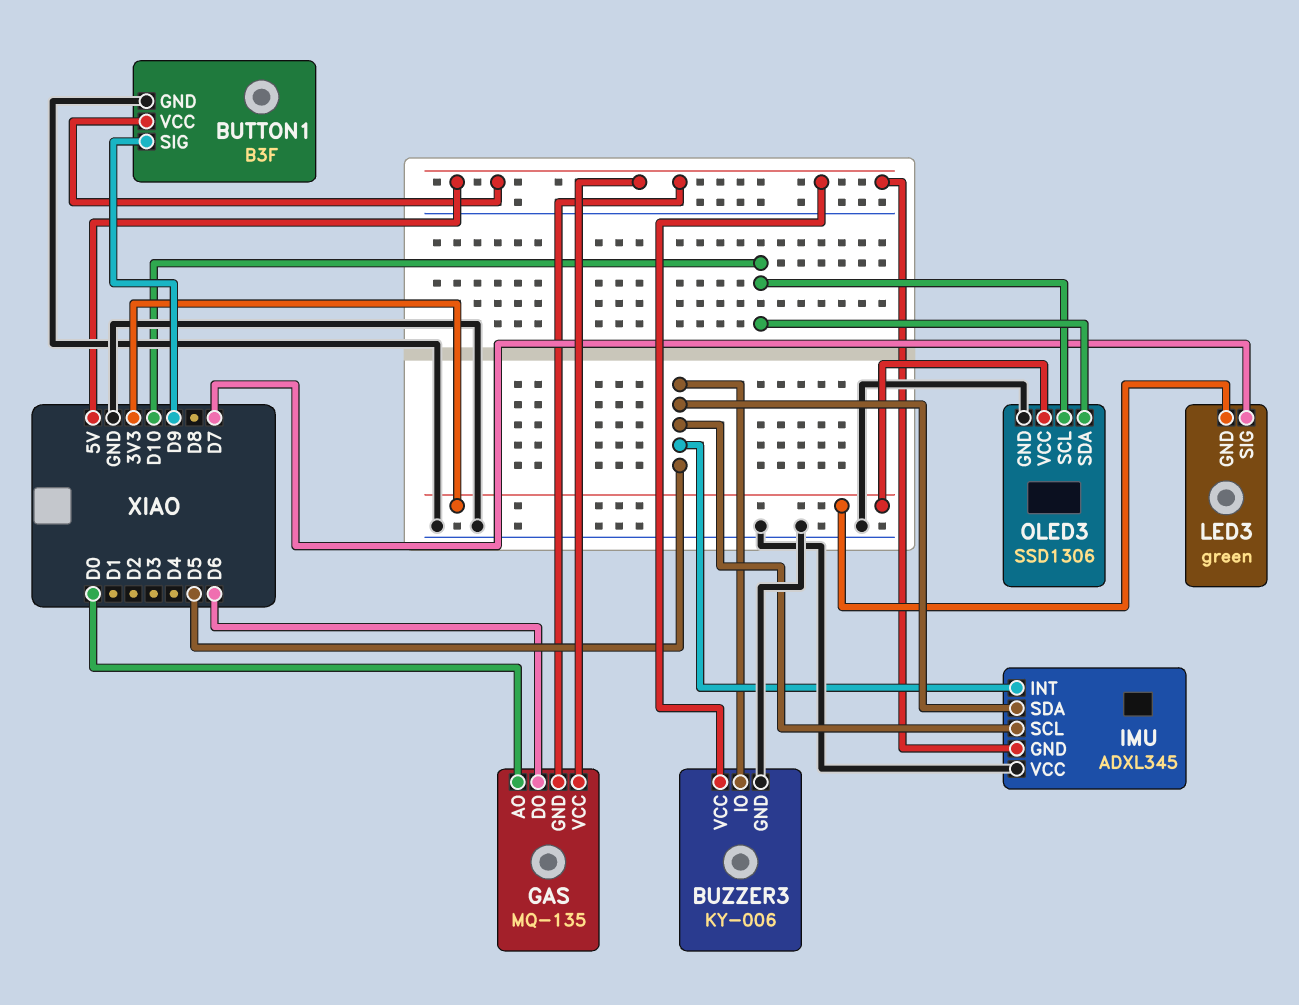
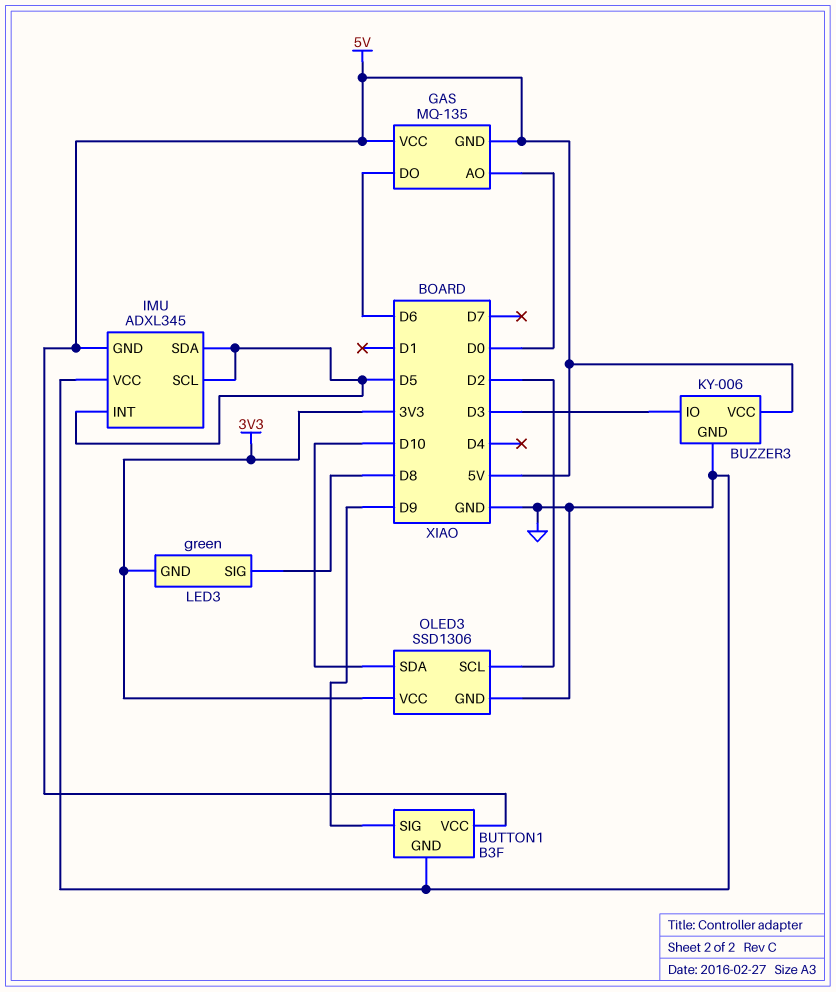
BUZZER3 pin IO: D5 -> D3
LED3 pin SIG: D7 -> D8
OLED3 pin SCL: D10 -> D2

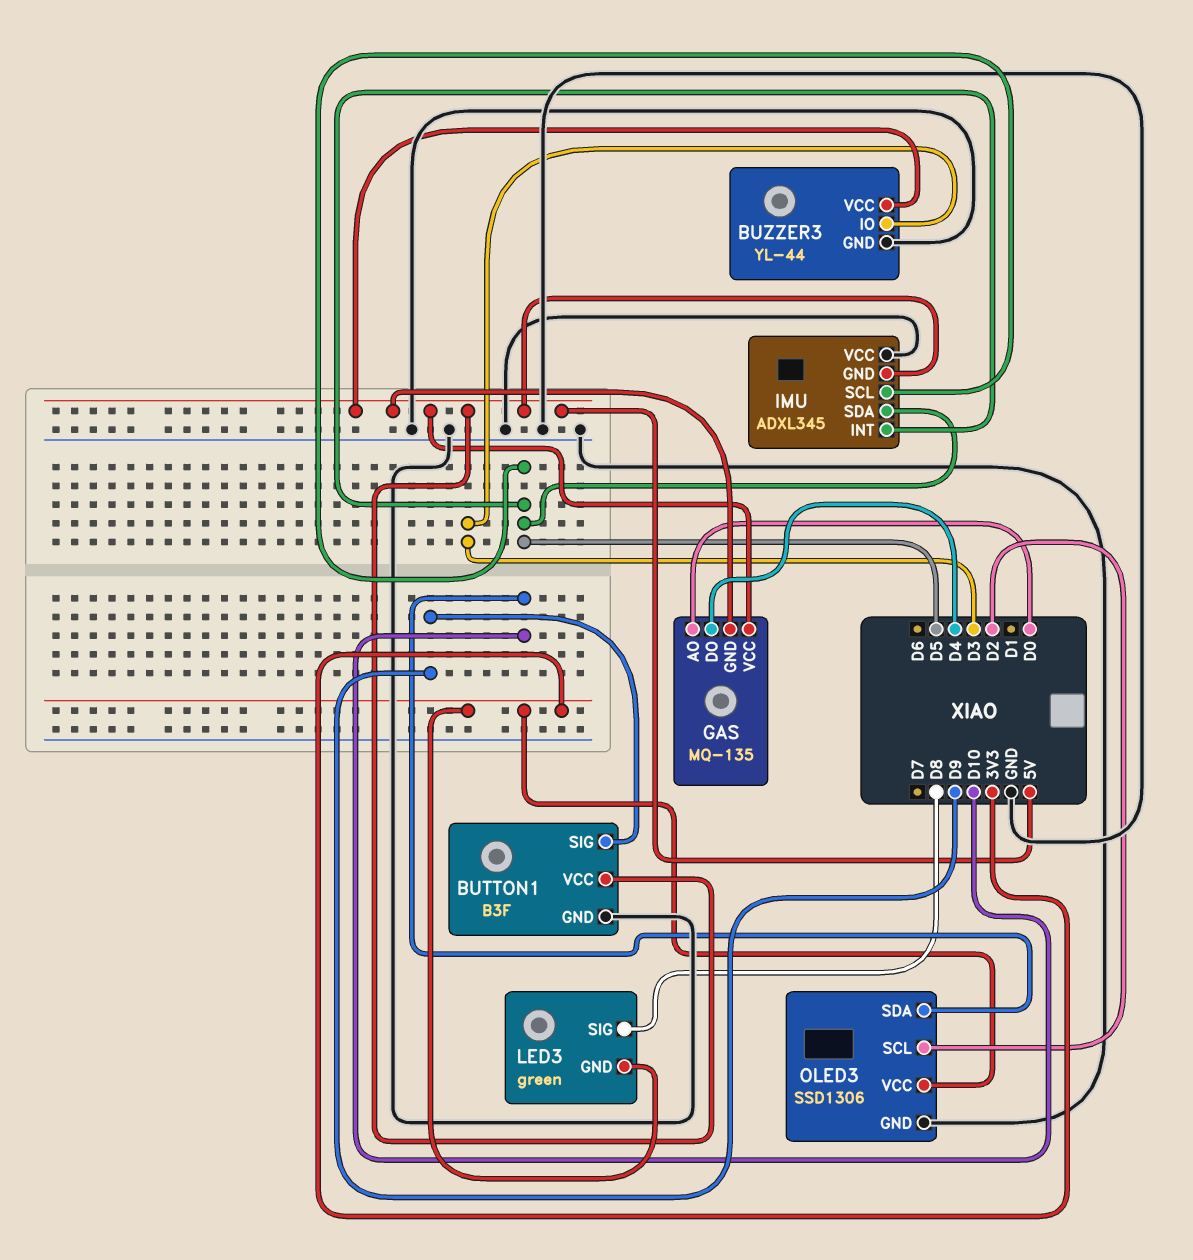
BUZZER3: KY-006 -> YL-44
GAS pin DO: D6 -> D4

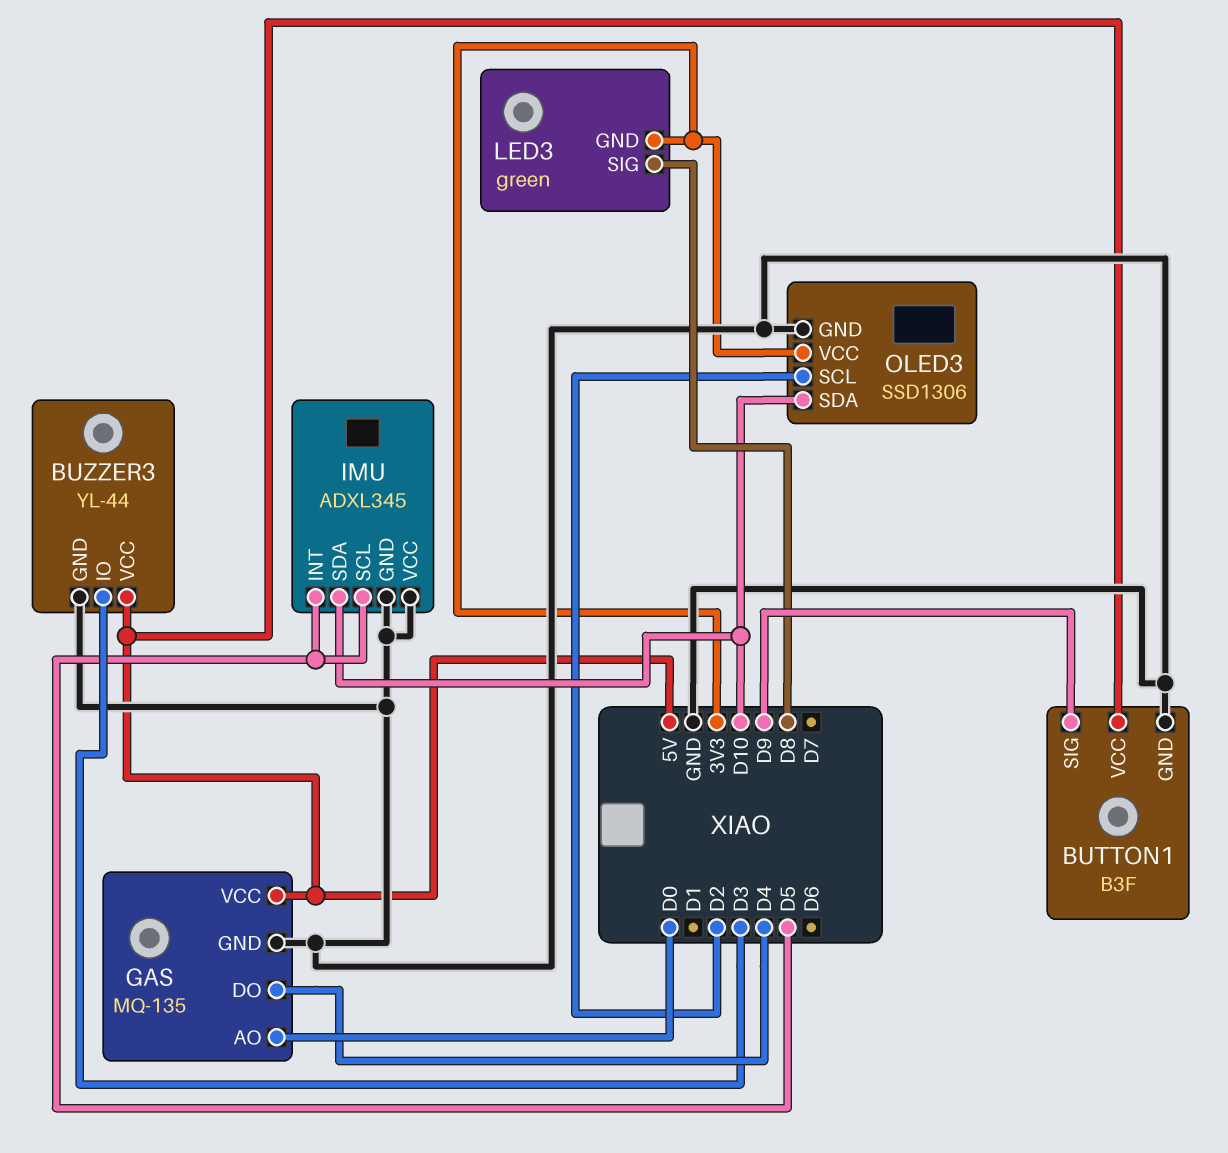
GAS pin GND: 5V -> GND
IMU pin GND: 5V -> GND
IMU pin SDA: D5 -> D10

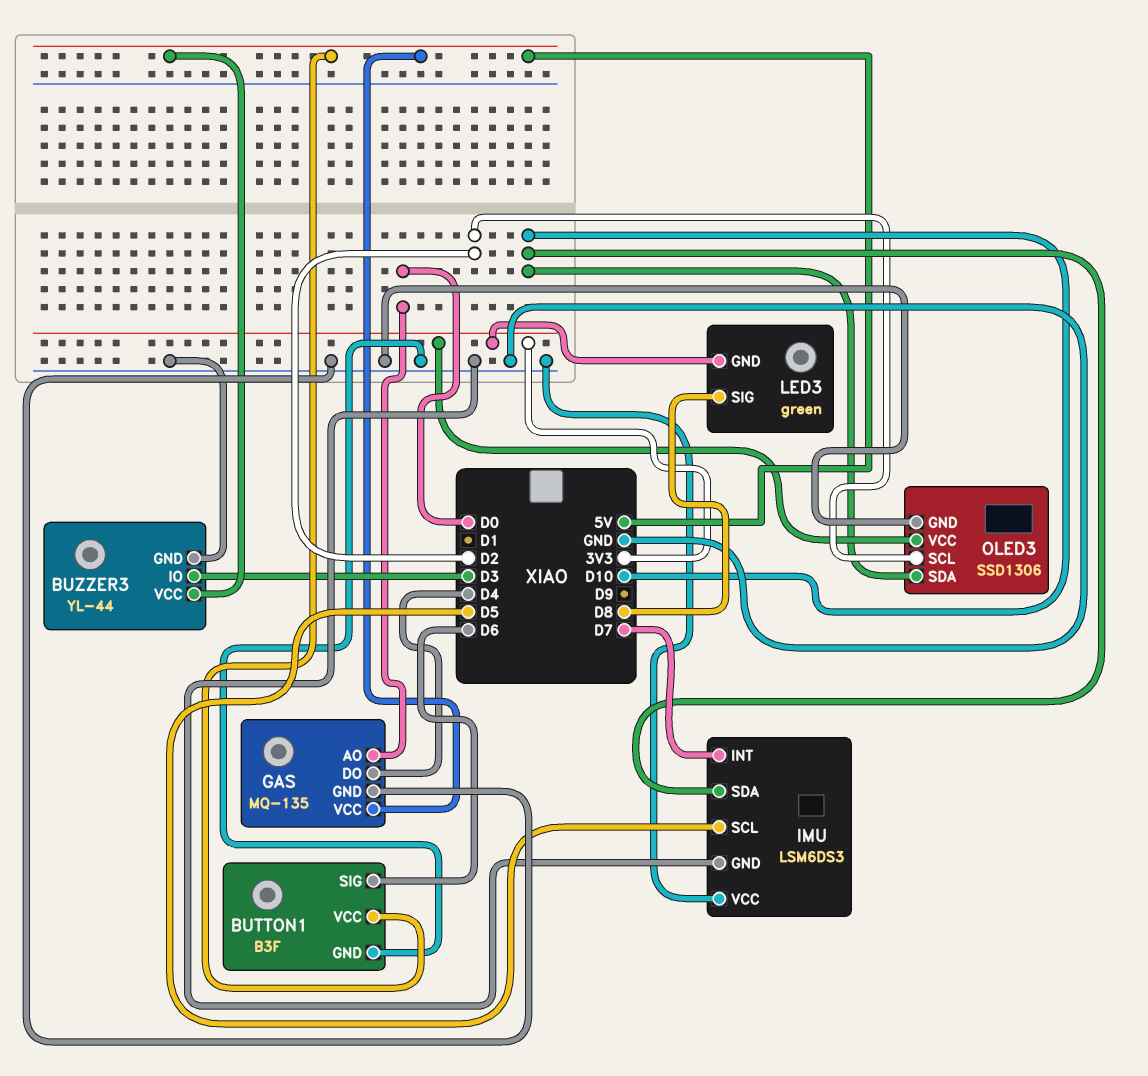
BUTTON1 pin SIG: D9 -> D6
IMU: ADXL345 -> LSM6DS3
IMU pin INT: D5 -> D7

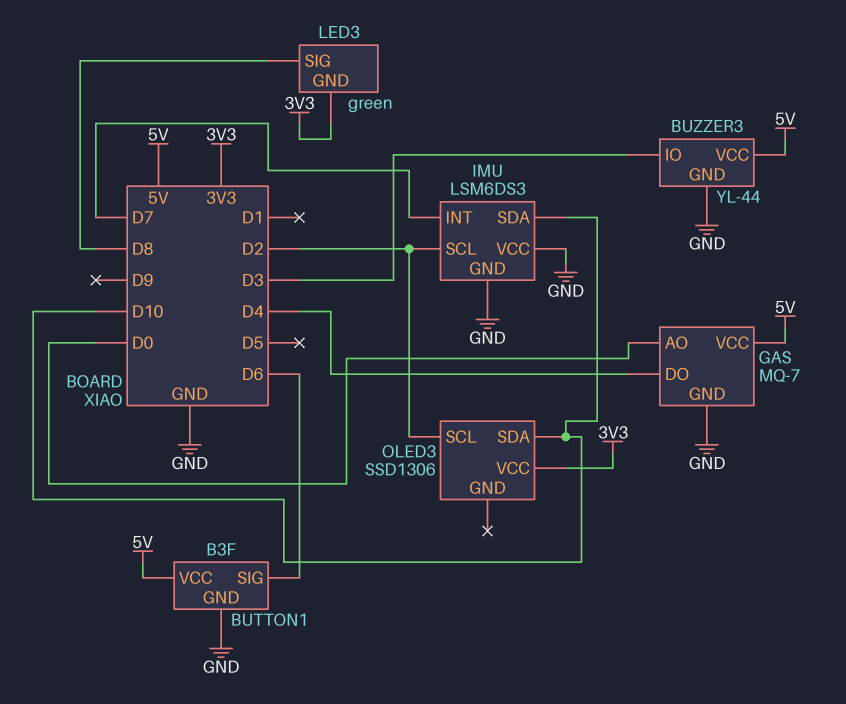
GAS: MQ-135 -> MQ-7
IMU pin SCL: D5 -> D2
OLED3 pin GND: GND -> none

